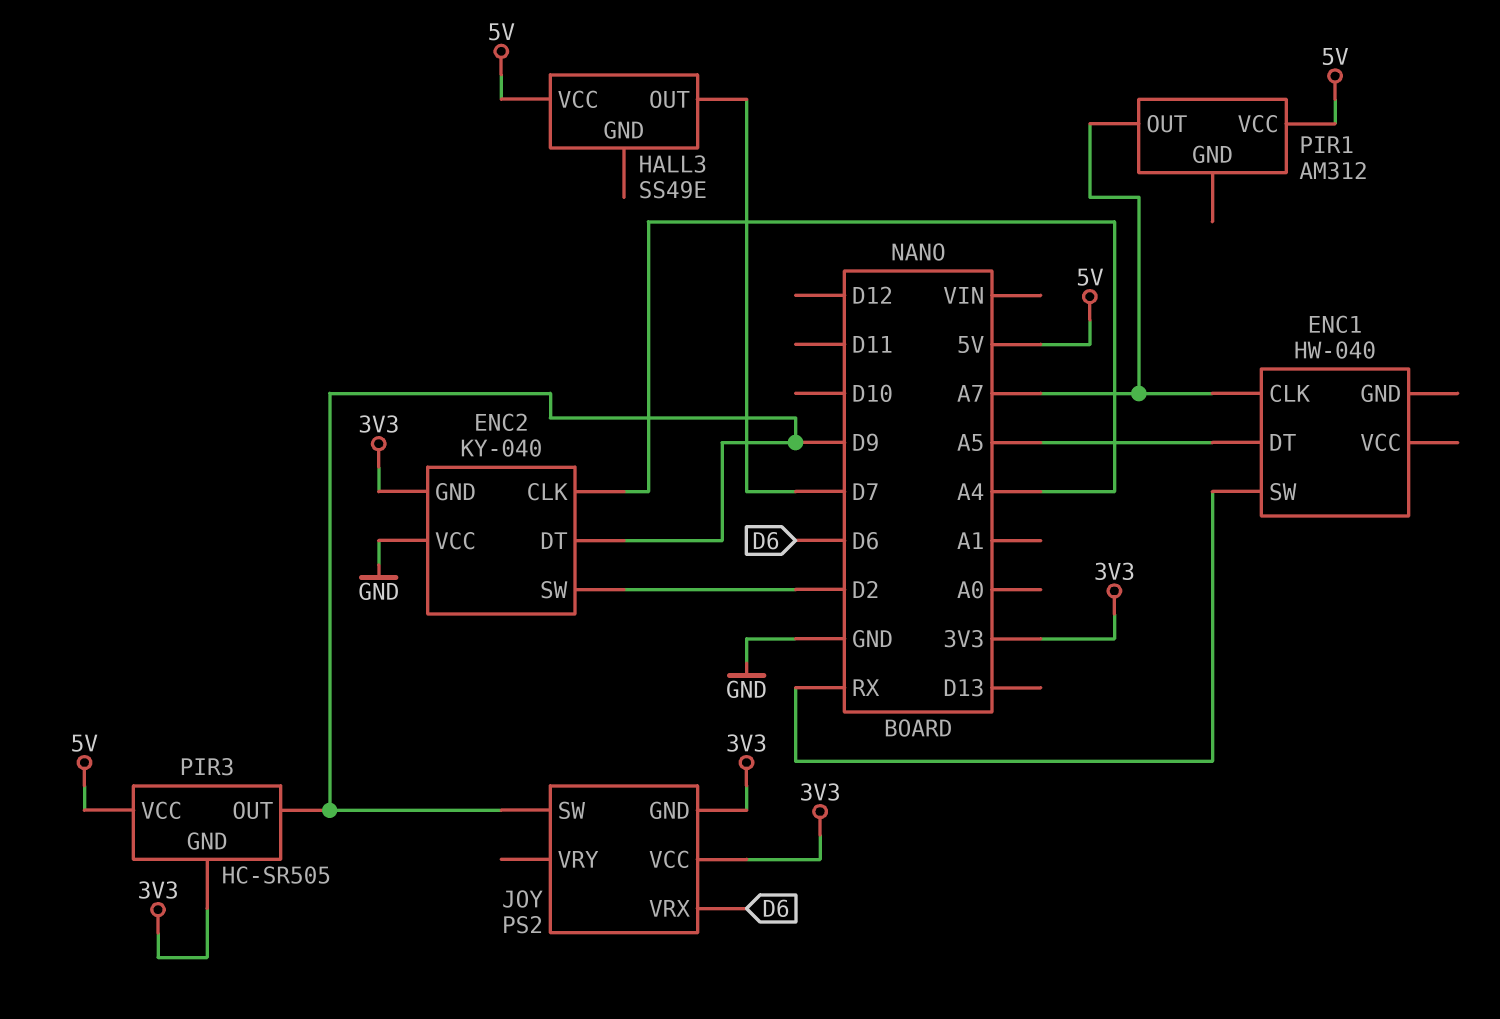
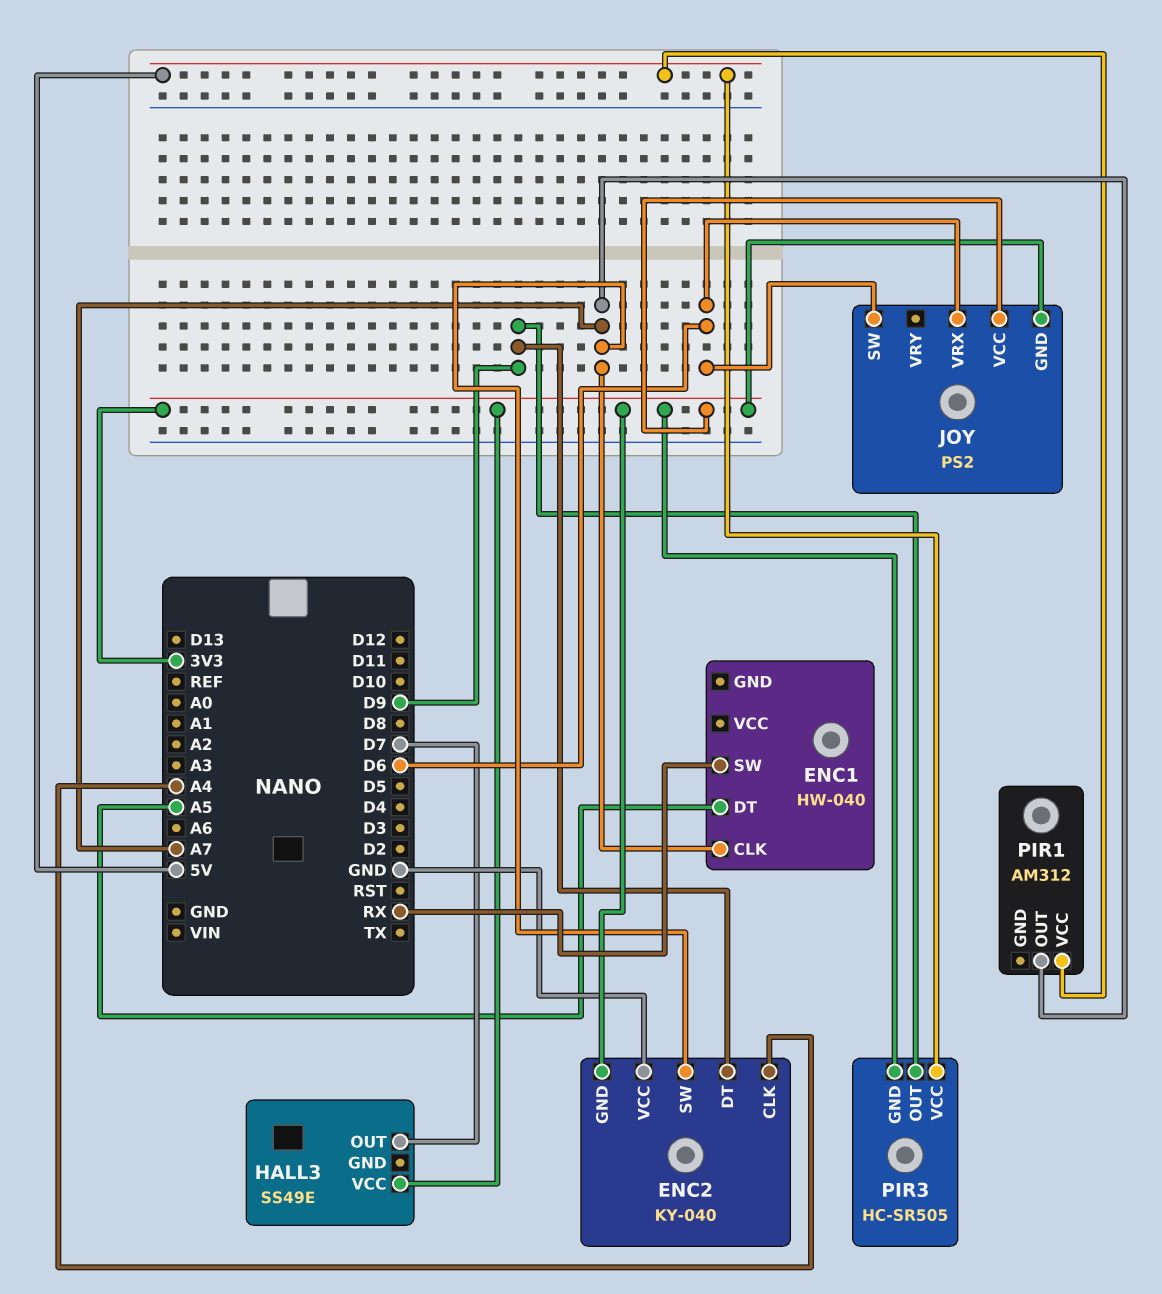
ENC2 pin SW: D2 -> A7
HALL3 pin VCC: 5V -> 3V3
JOY pin SW: D9 -> D6

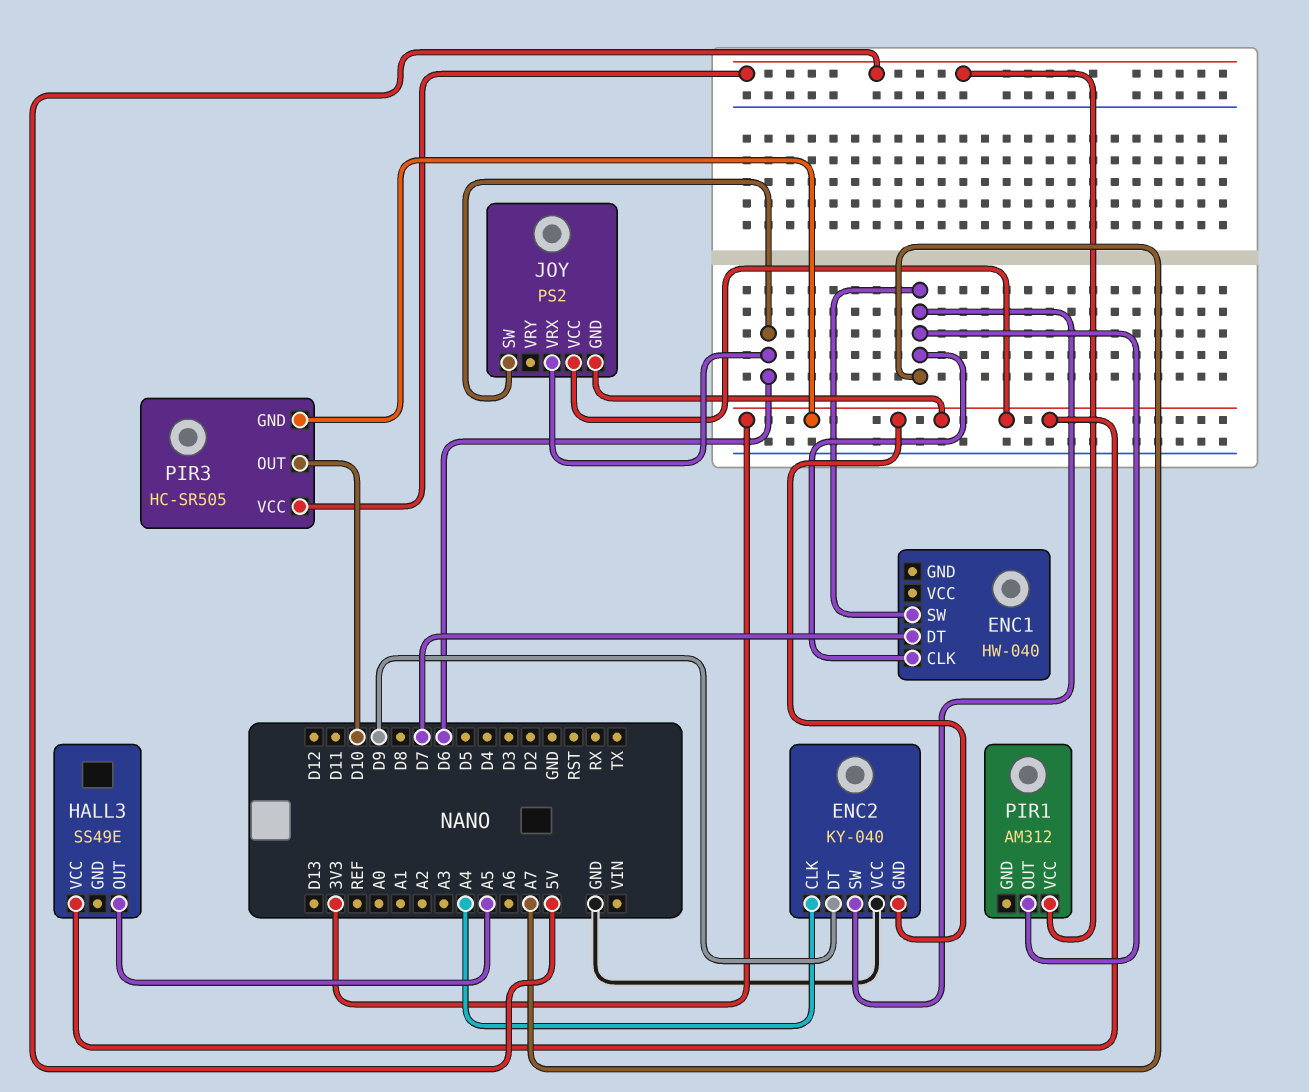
ENC1 pin DT: A5 -> D7
ENC1 pin SW: RX -> A7
HALL3 pin OUT: D7 -> A5
PIR3 pin OUT: D9 -> D10

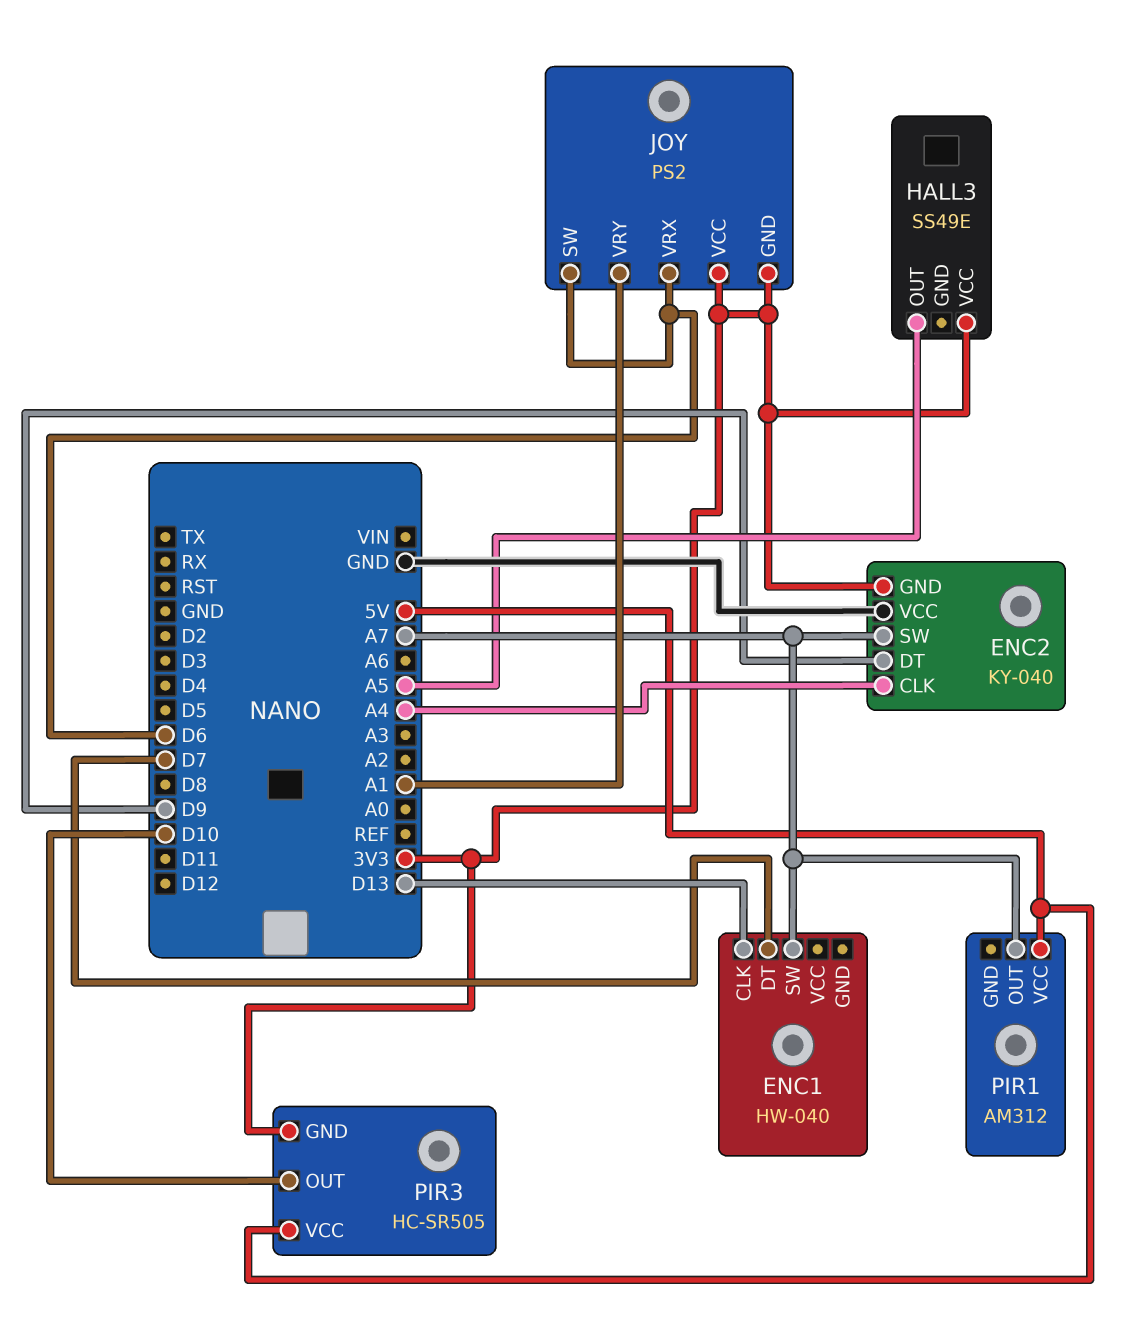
ENC1 pin CLK: A7 -> D13
JOY pin VRY: none -> A1

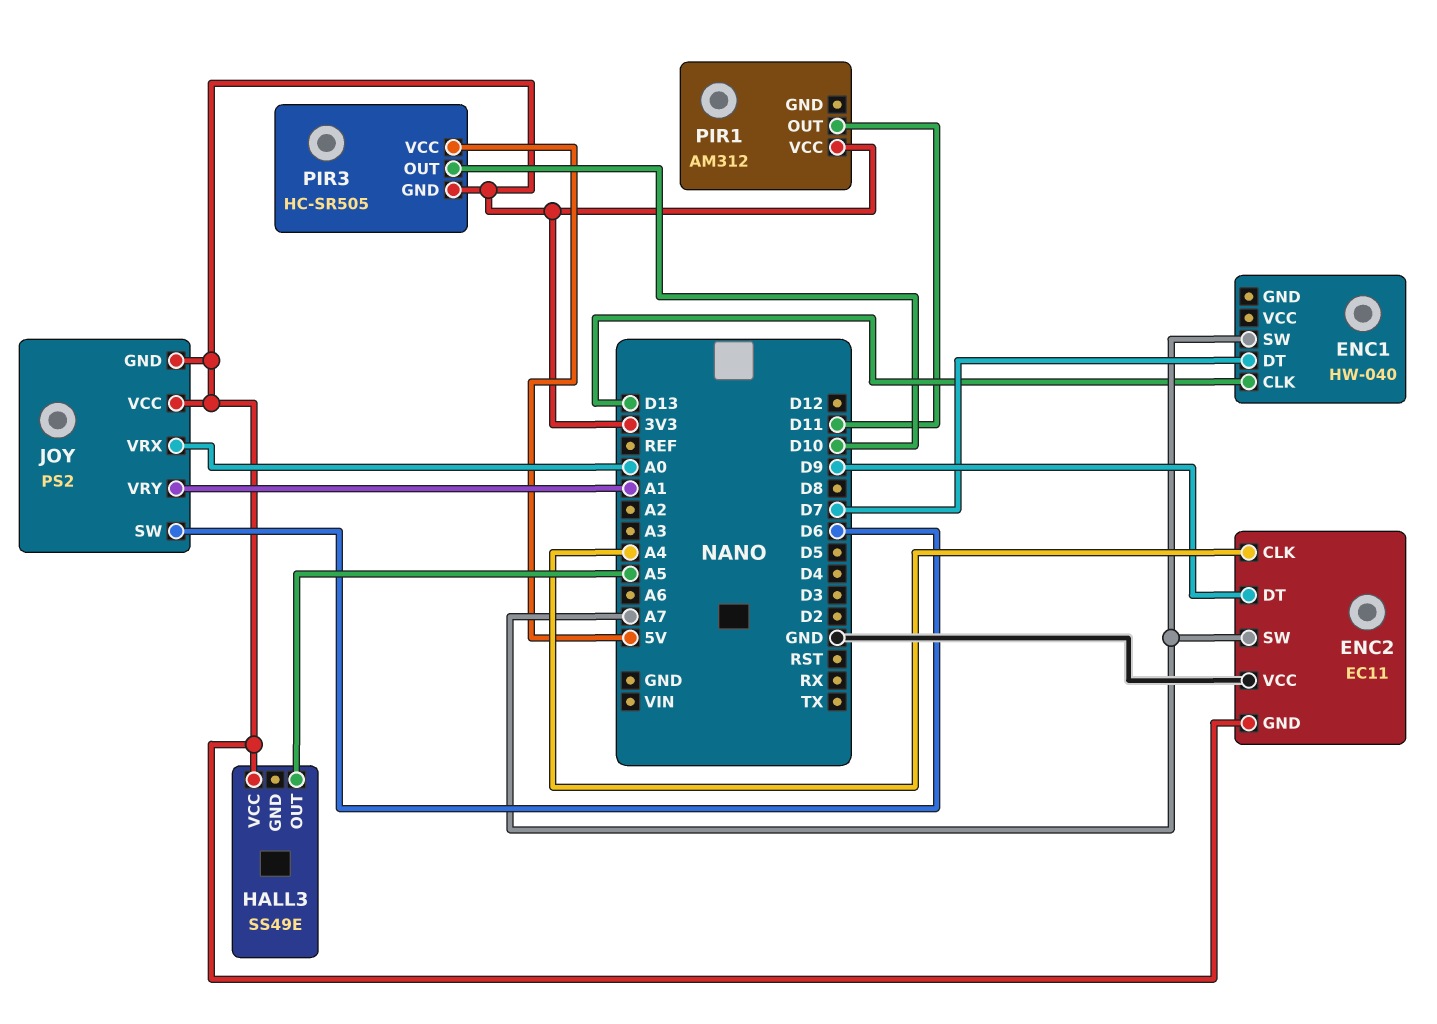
ENC2: KY-040 -> EC11
JOY pin VRX: D6 -> A0
PIR1 pin OUT: A7 -> D11
PIR1 pin VCC: 5V -> 3V3

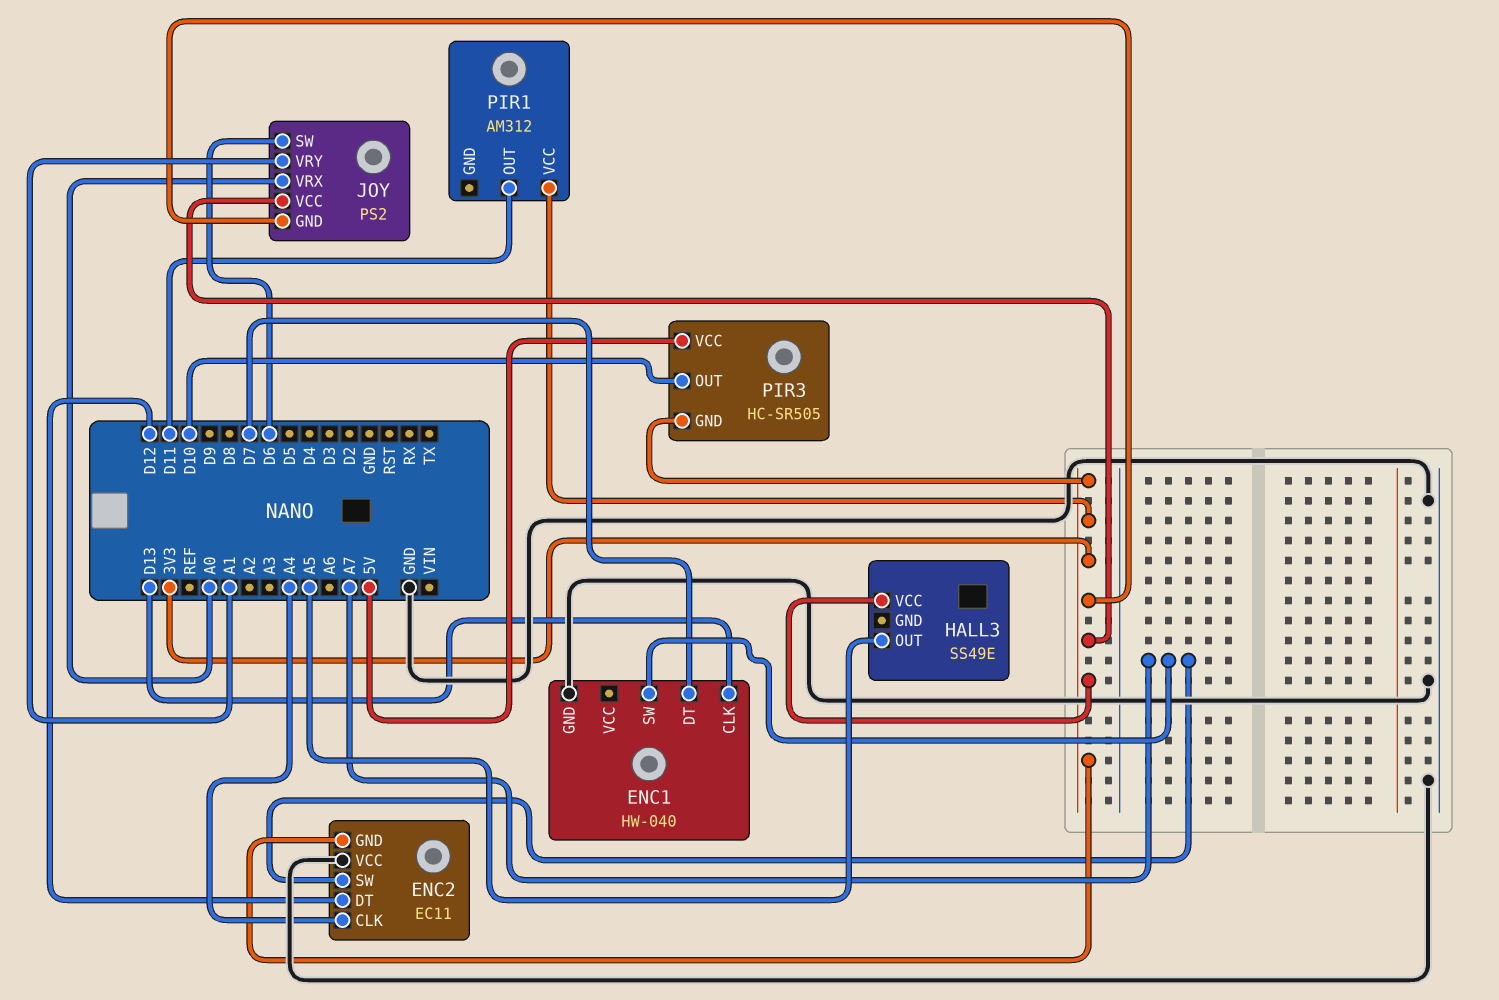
ENC1 pin GND: none -> GND
ENC2 pin DT: D9 -> D12

